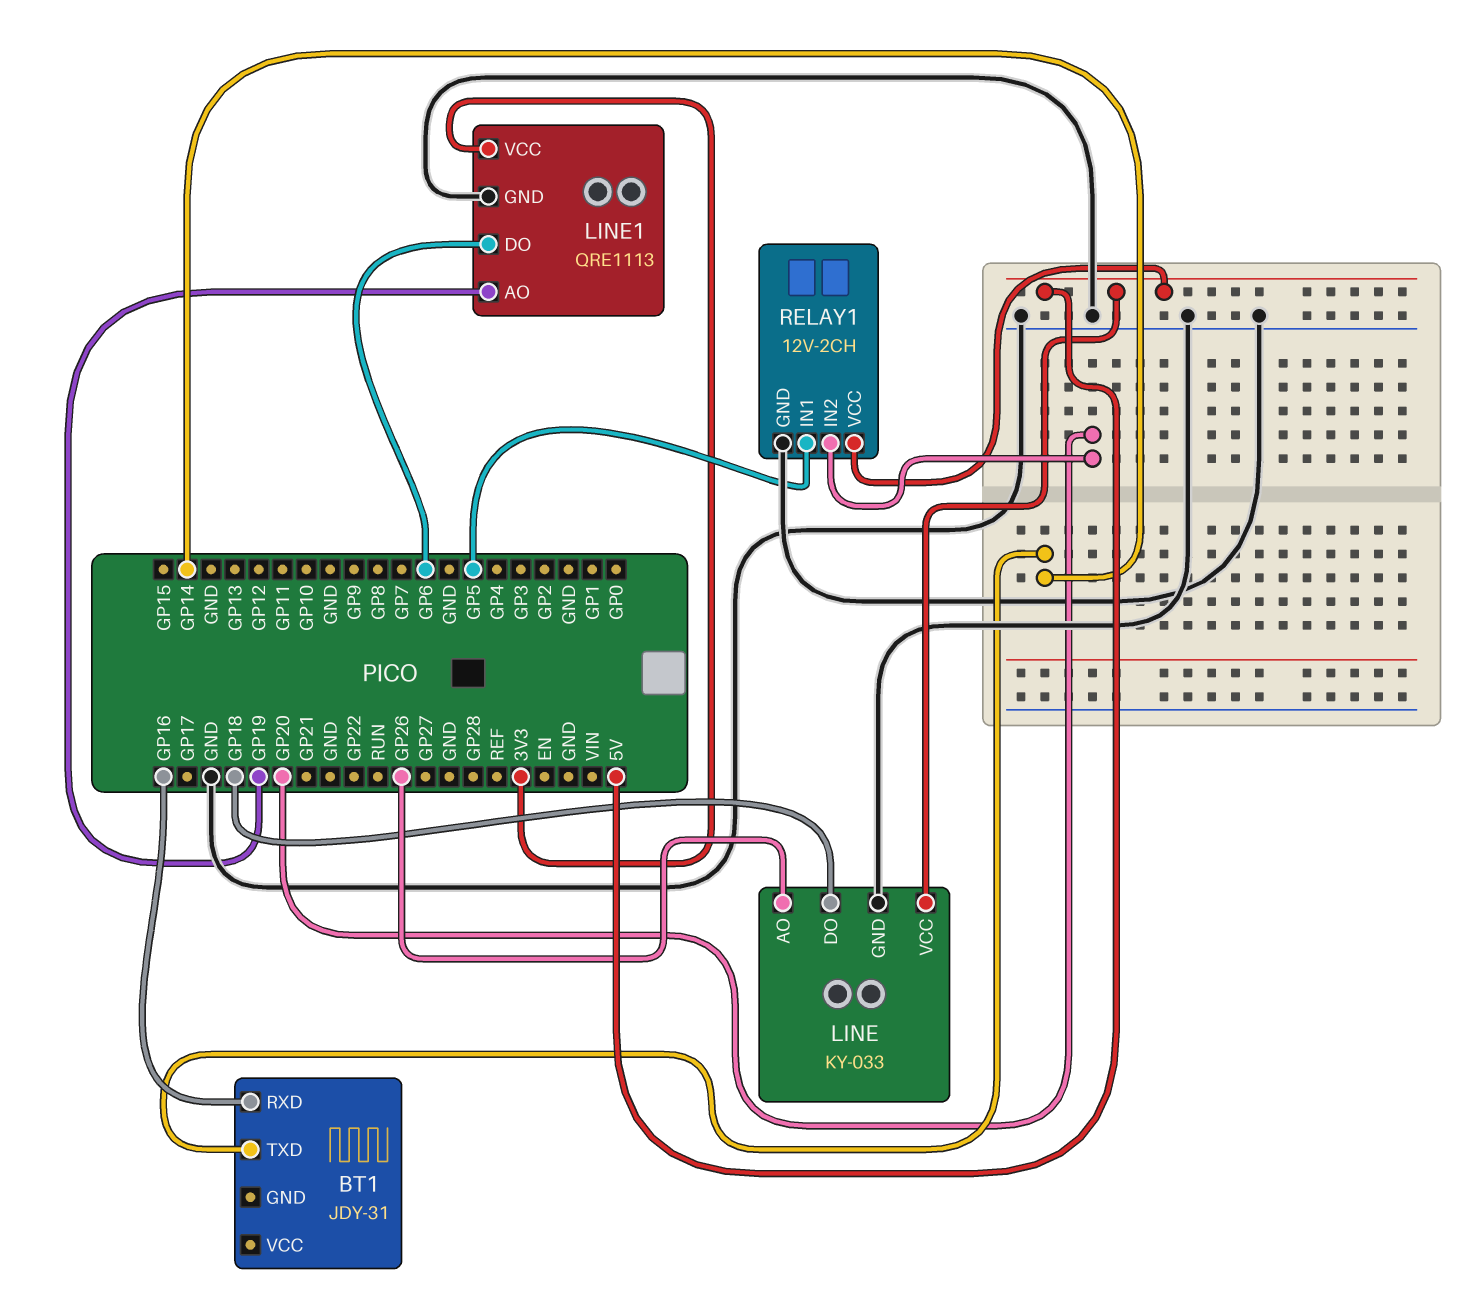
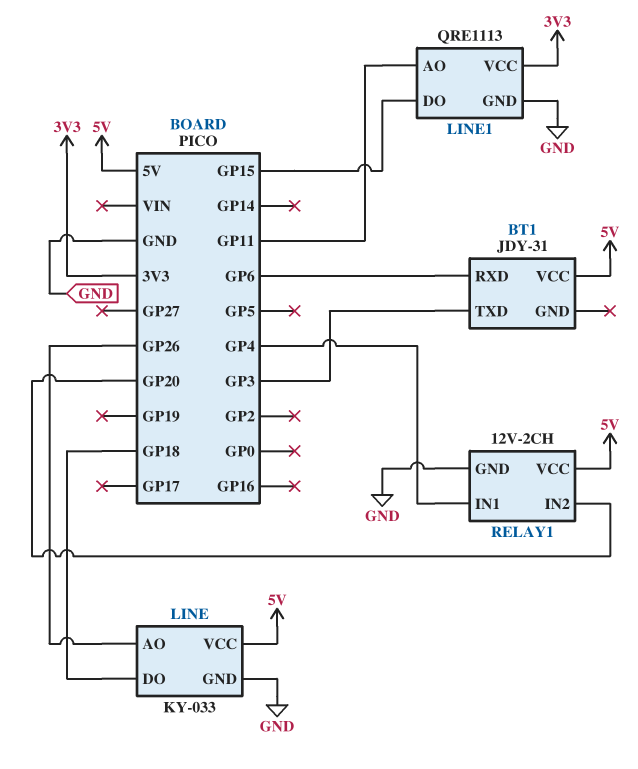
BT1 pin RXD: GP16 -> GP6
BT1 pin TXD: GP14 -> GP3
BT1 pin VCC: none -> 5V
LINE1 pin AO: GP19 -> GP11
LINE1 pin DO: GP6 -> GP15
RELAY1 pin IN1: GP5 -> GP4

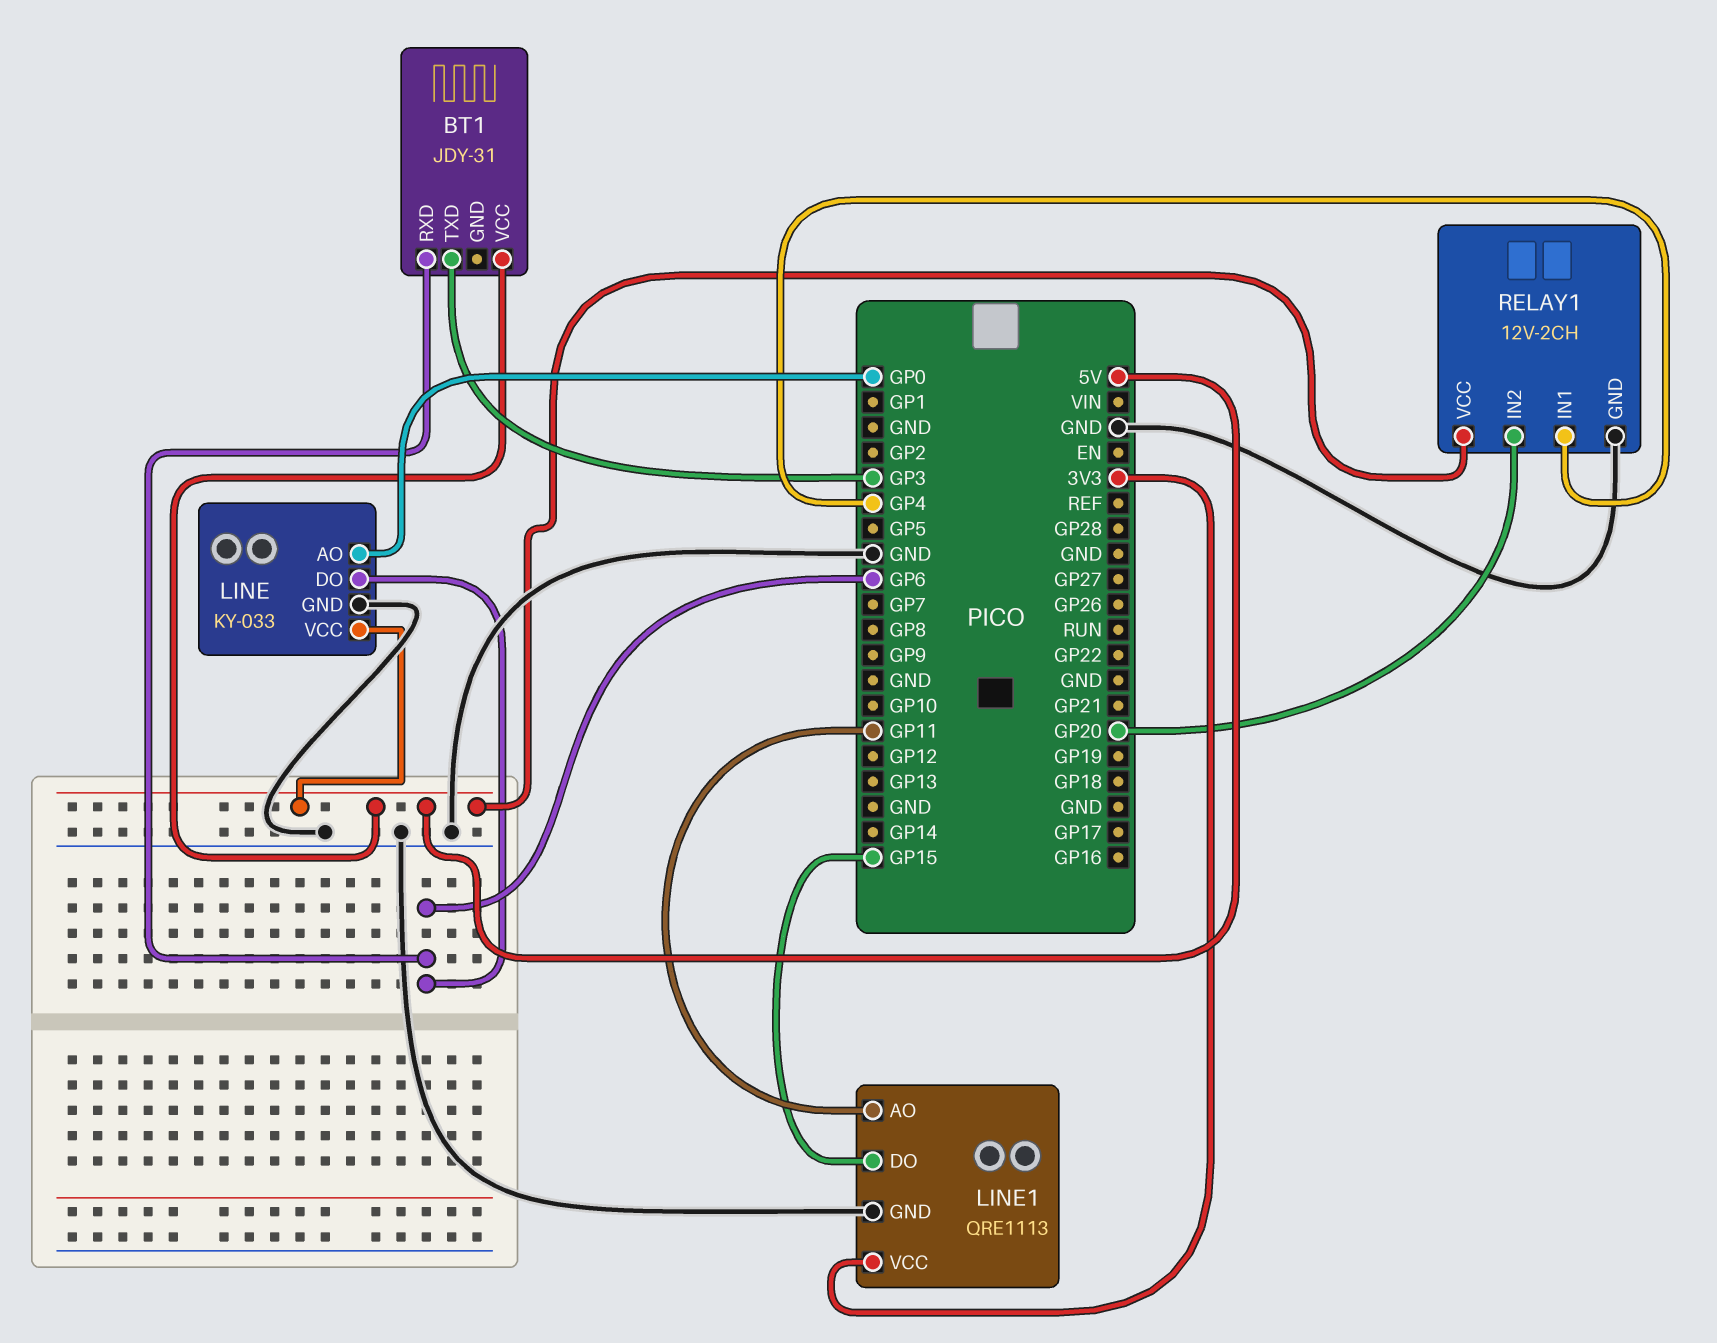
LINE pin AO: GP26 -> GP0
LINE pin DO: GP18 -> GP6

